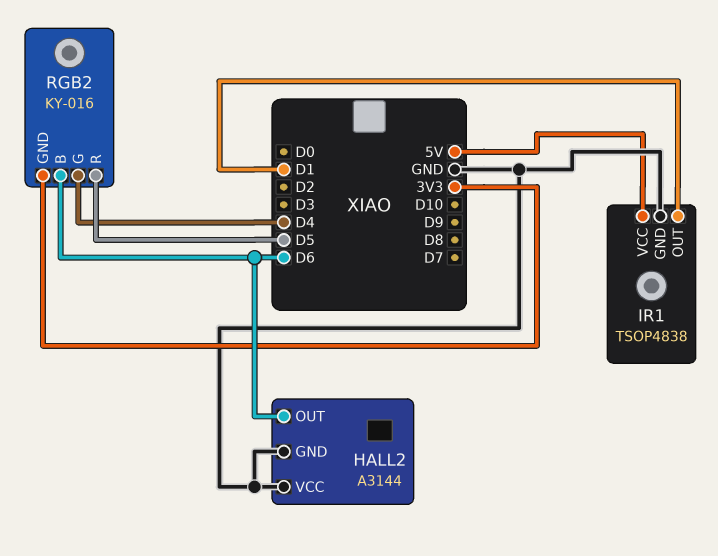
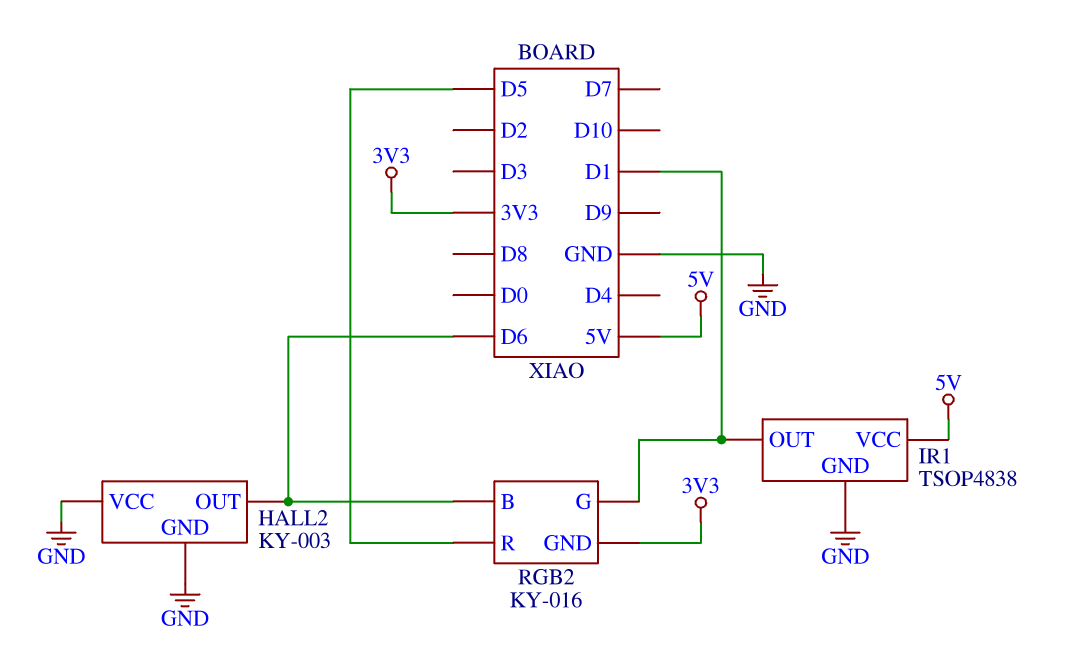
HALL2: A3144 -> KY-003
RGB2 pin G: D4 -> D1

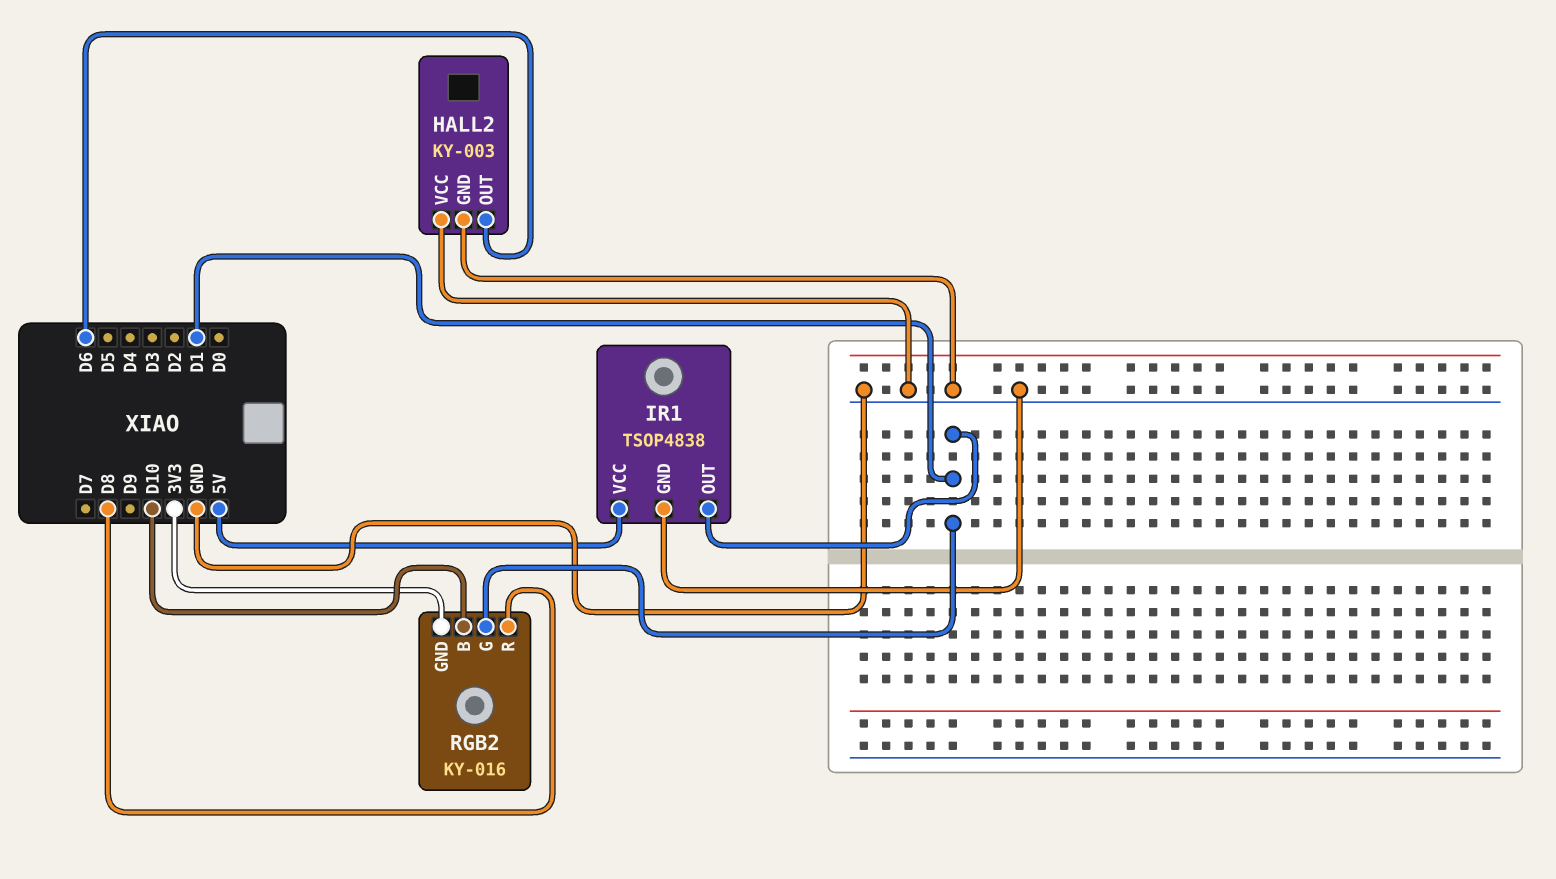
RGB2 pin B: D6 -> D10
RGB2 pin R: D5 -> D8

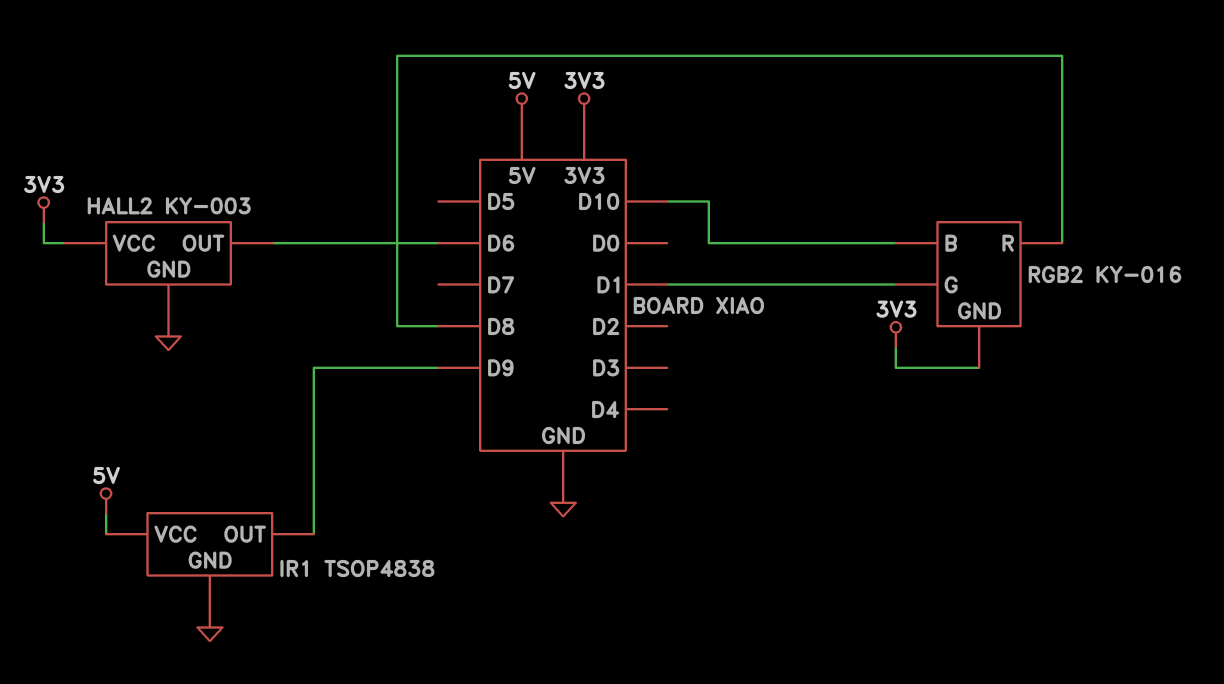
HALL2 pin VCC: GND -> 3V3
IR1 pin OUT: D1 -> D9

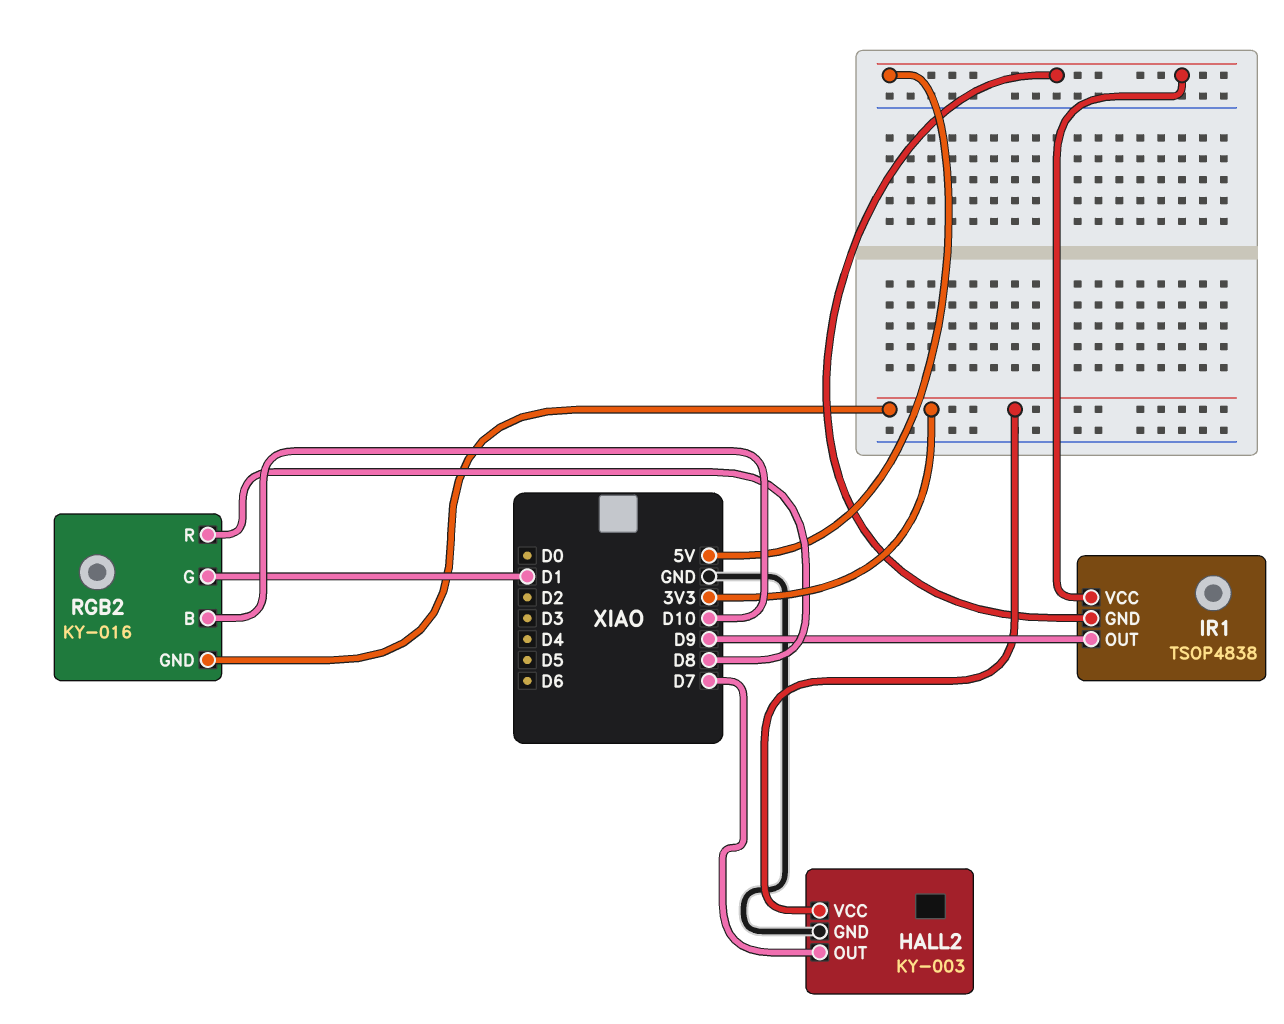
HALL2 pin OUT: D6 -> D7
IR1 pin GND: GND -> 5V

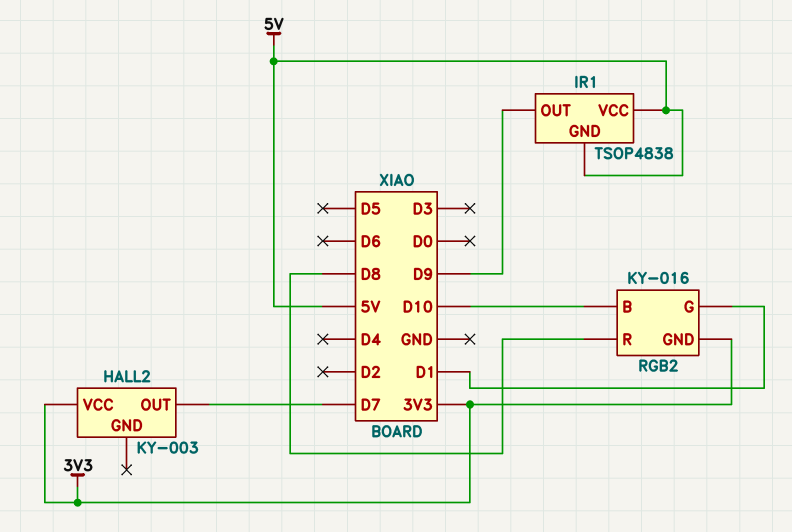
HALL2 pin GND: GND -> none

